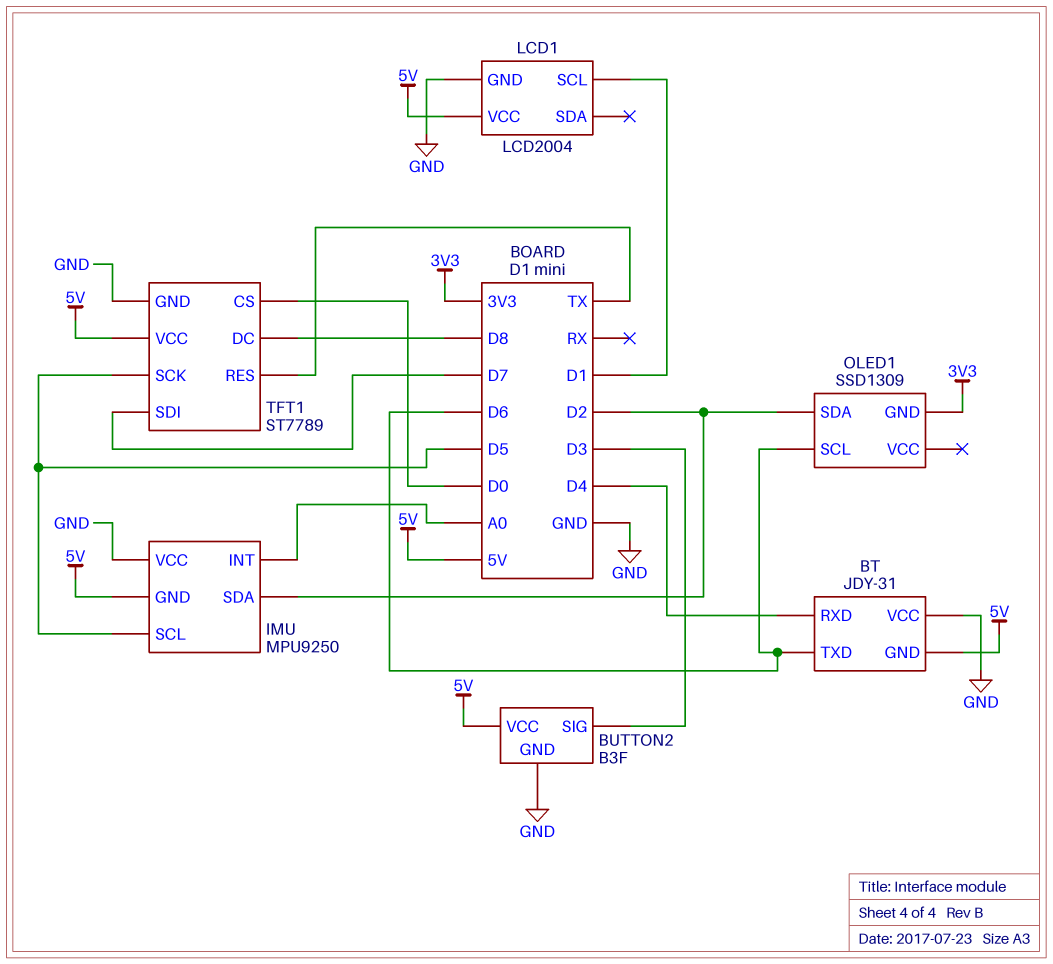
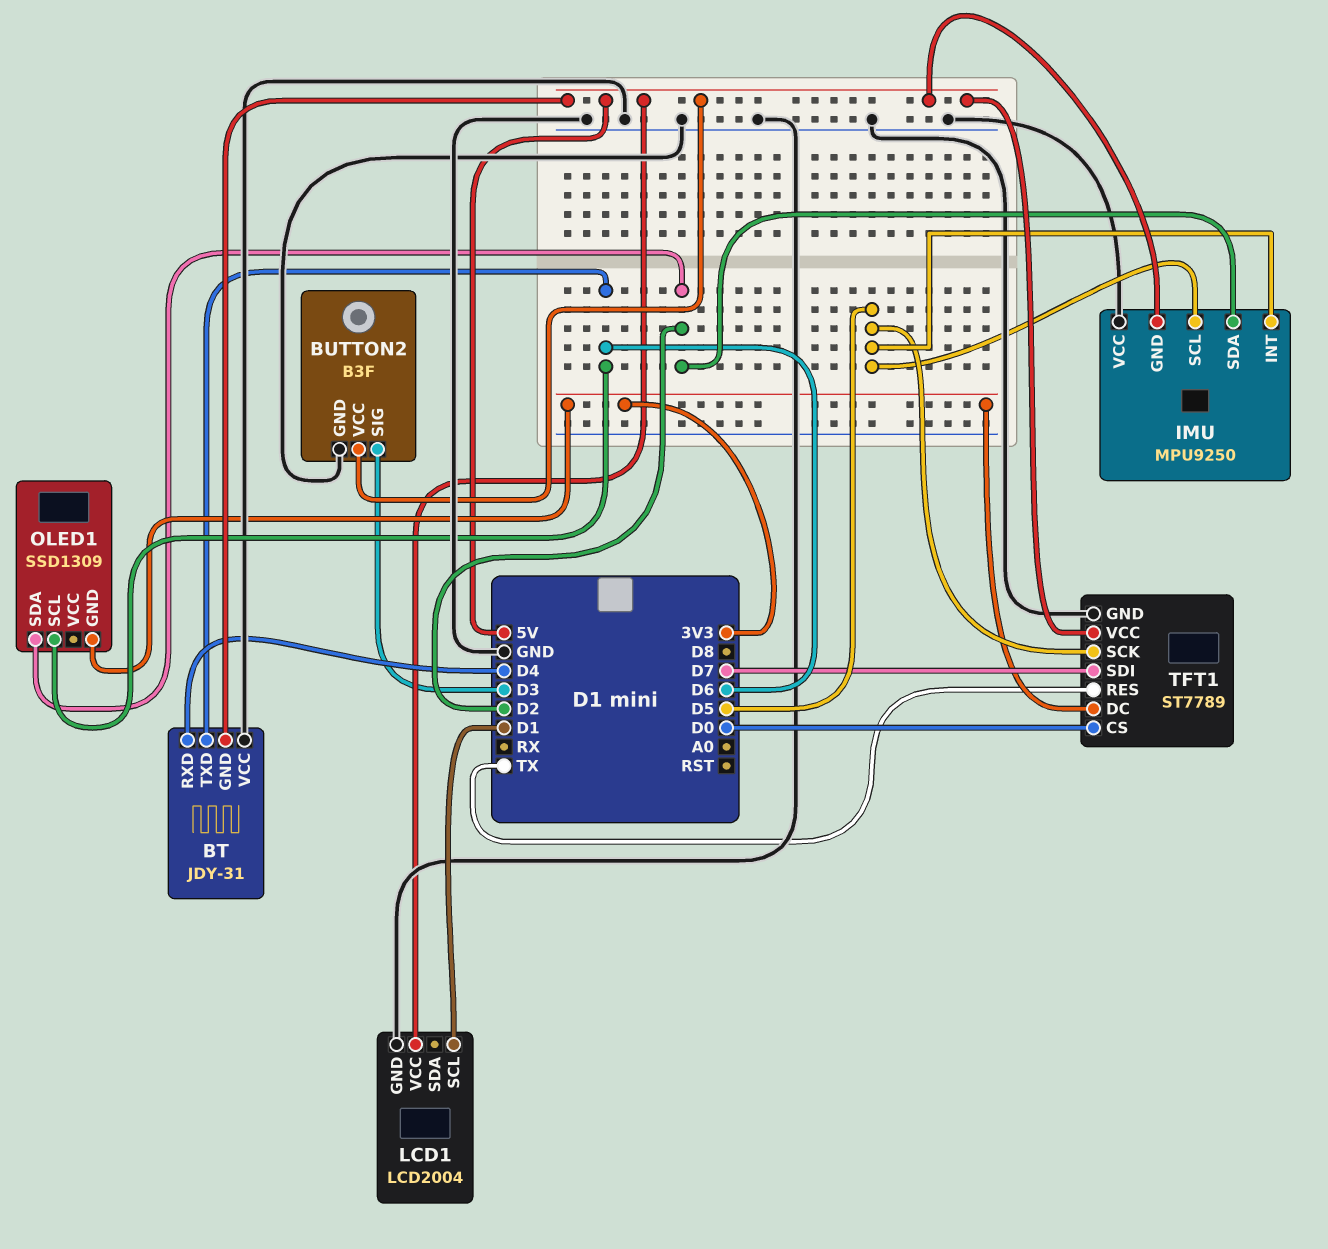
IMU pin INT: A0 -> D5
TFT1 pin DC: D8 -> 3V3

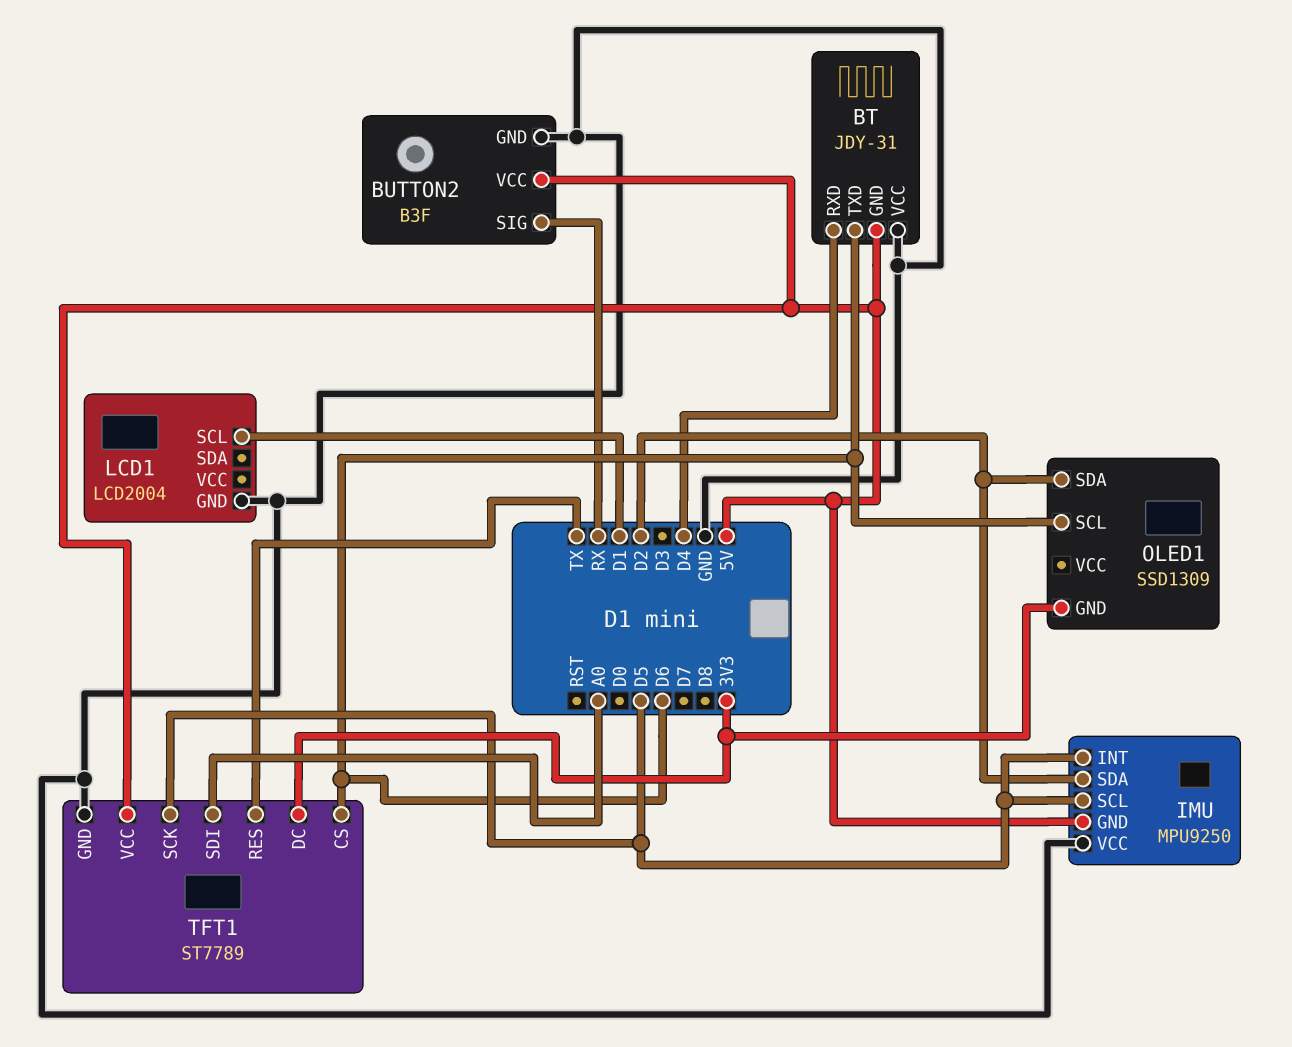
BUTTON2 pin SIG: D3 -> RX
LCD1 pin VCC: 5V -> none
TFT1 pin CS: D0 -> D6
TFT1 pin SDI: D7 -> A0

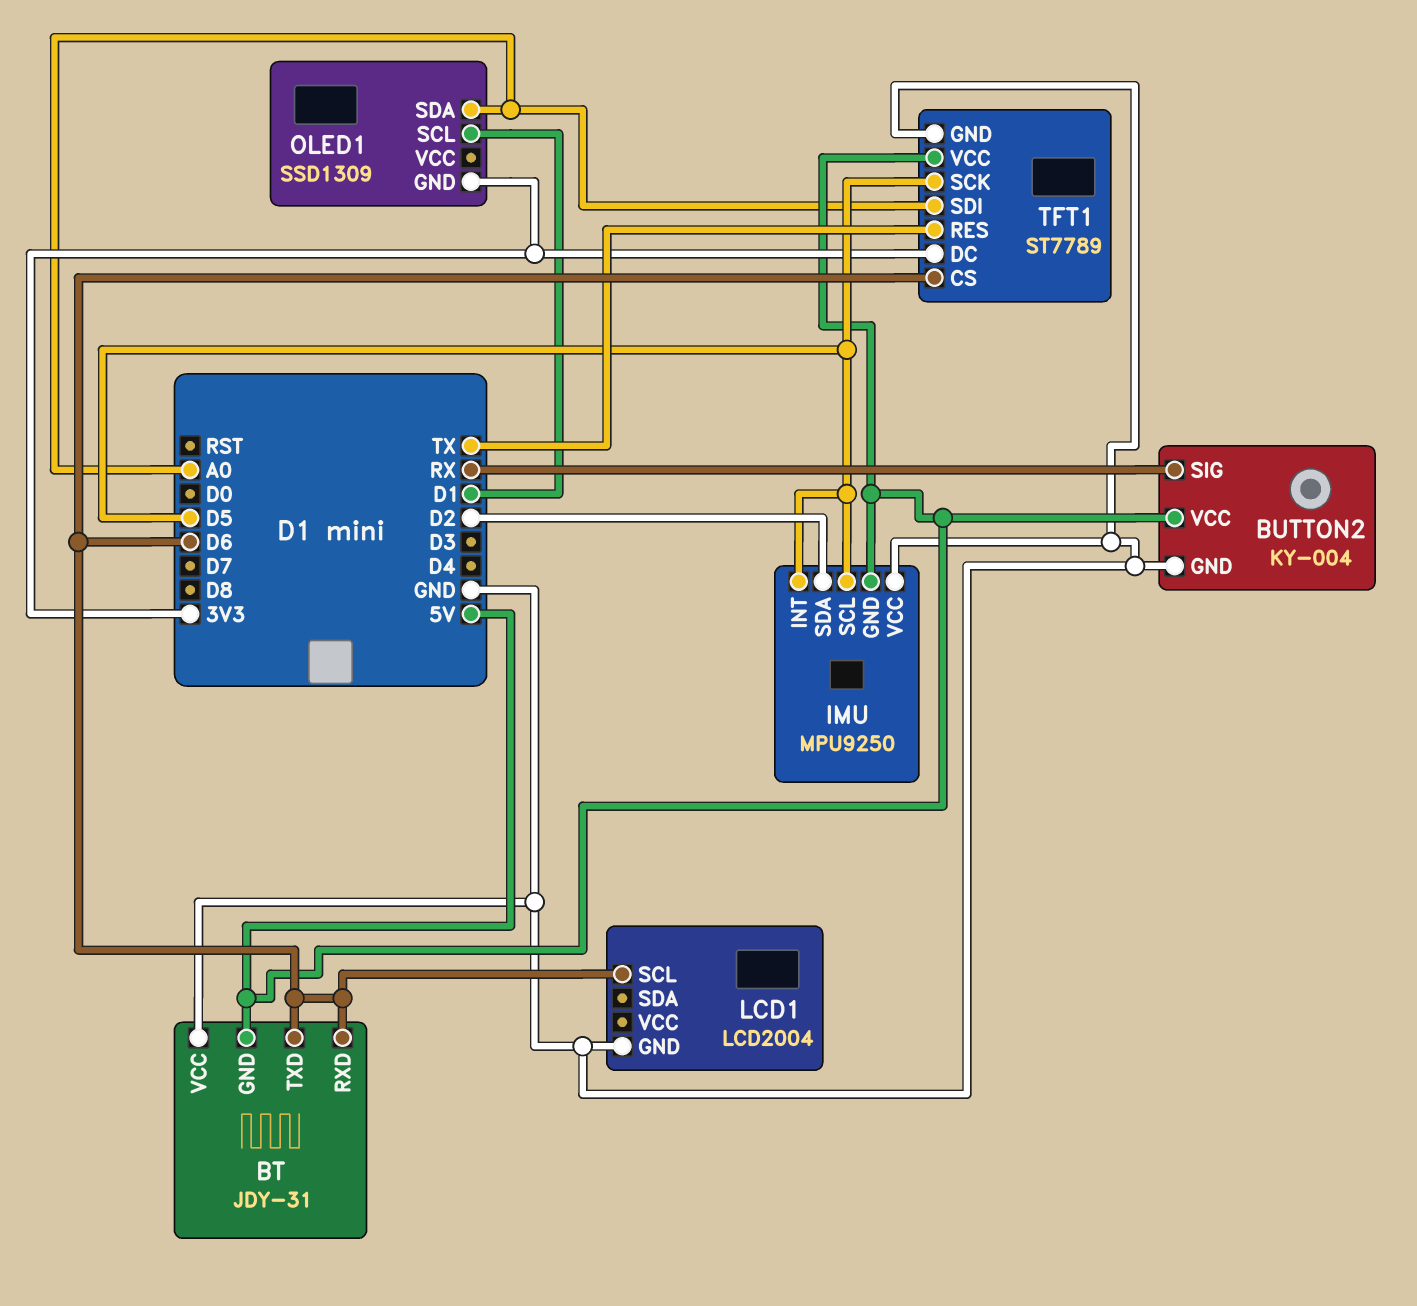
BT pin RXD: D4 -> D6
BUTTON2: B3F -> KY-004
LCD1 pin SCL: D1 -> D6
OLED1 pin SCL: D6 -> D1
OLED1 pin SDA: D2 -> A0

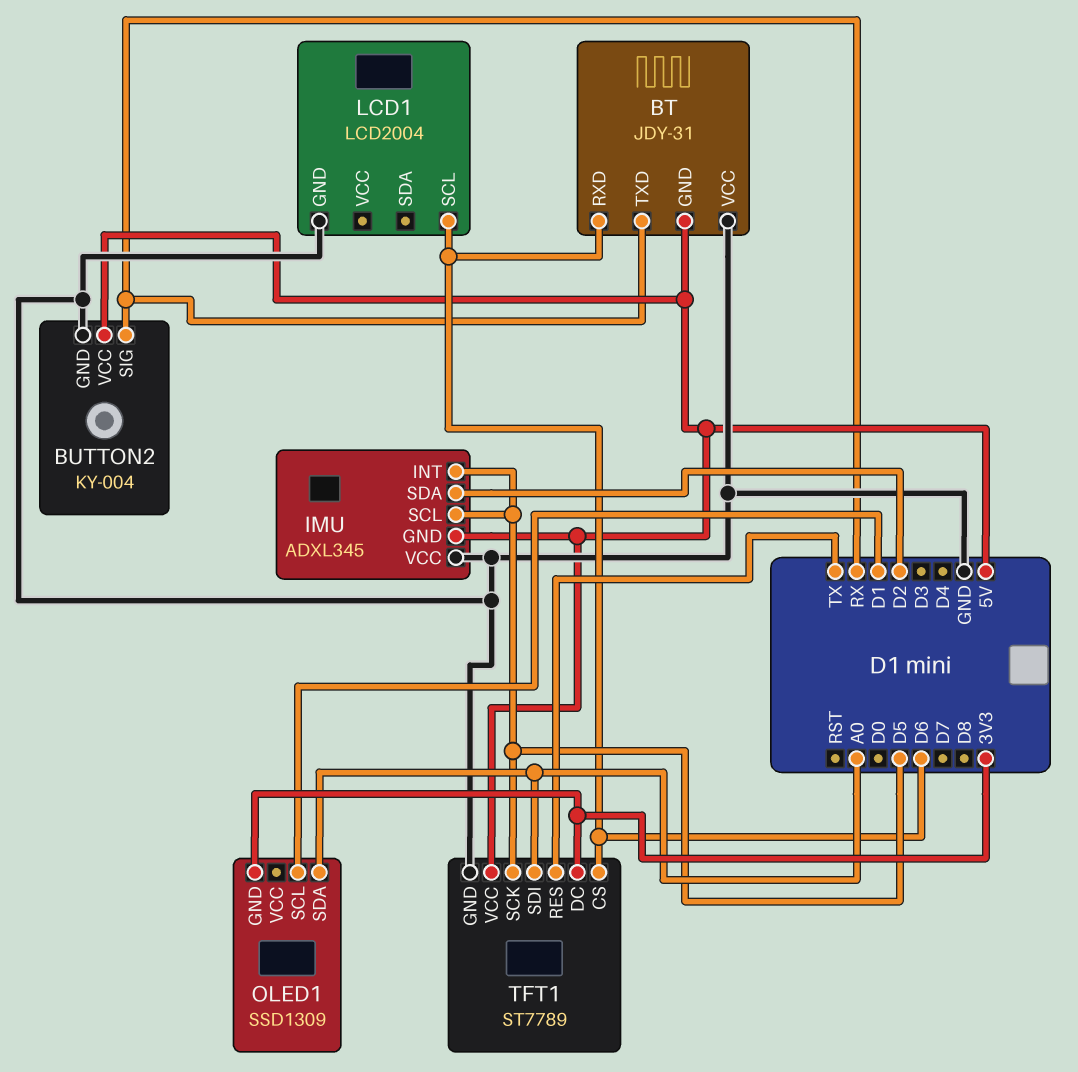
BT pin TXD: D6 -> RX
IMU: MPU9250 -> ADXL345

